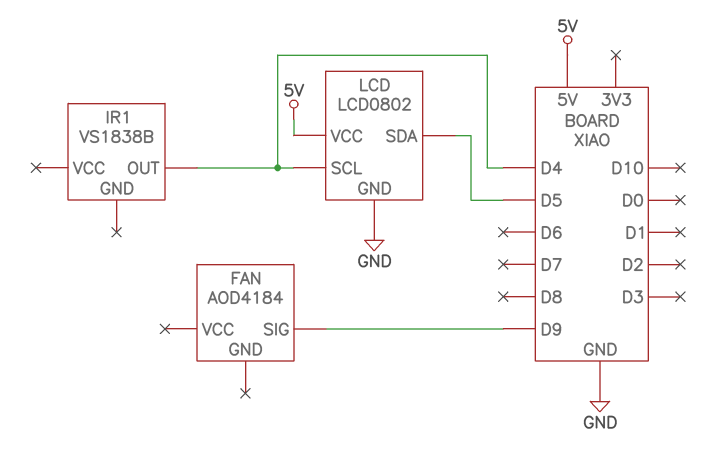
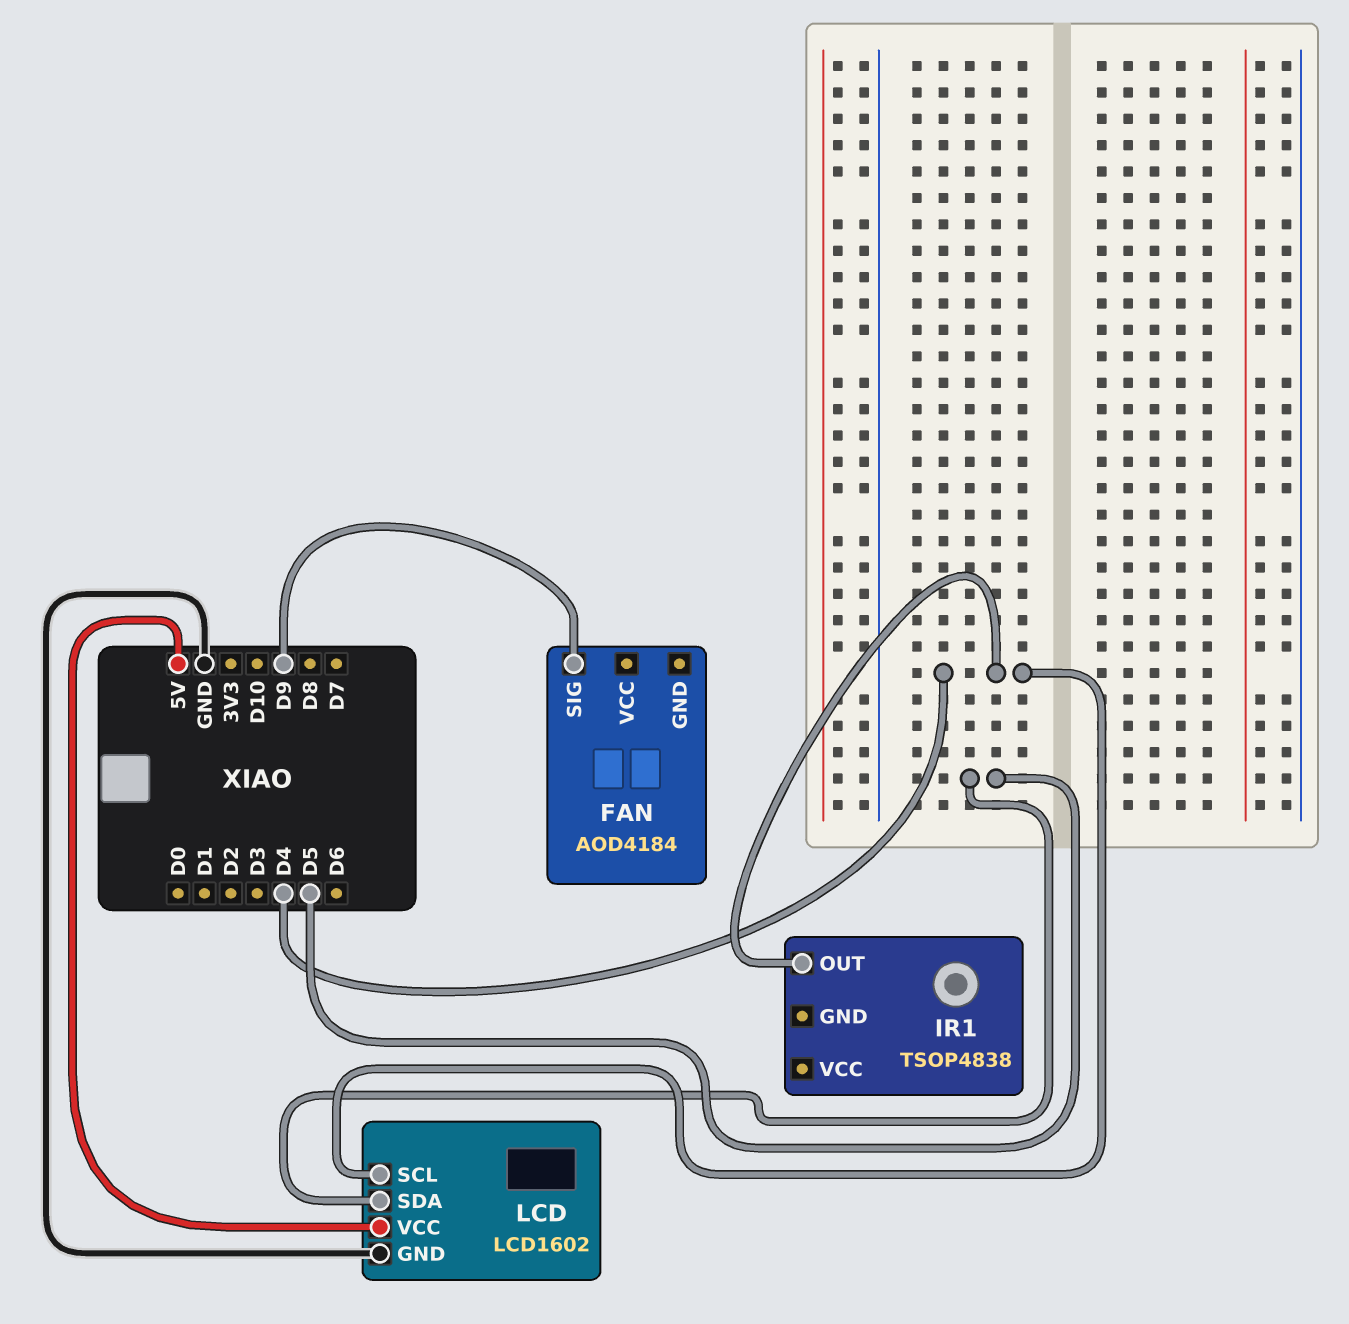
IR1: VS1838B -> TSOP4838
LCD: LCD0802 -> LCD1602

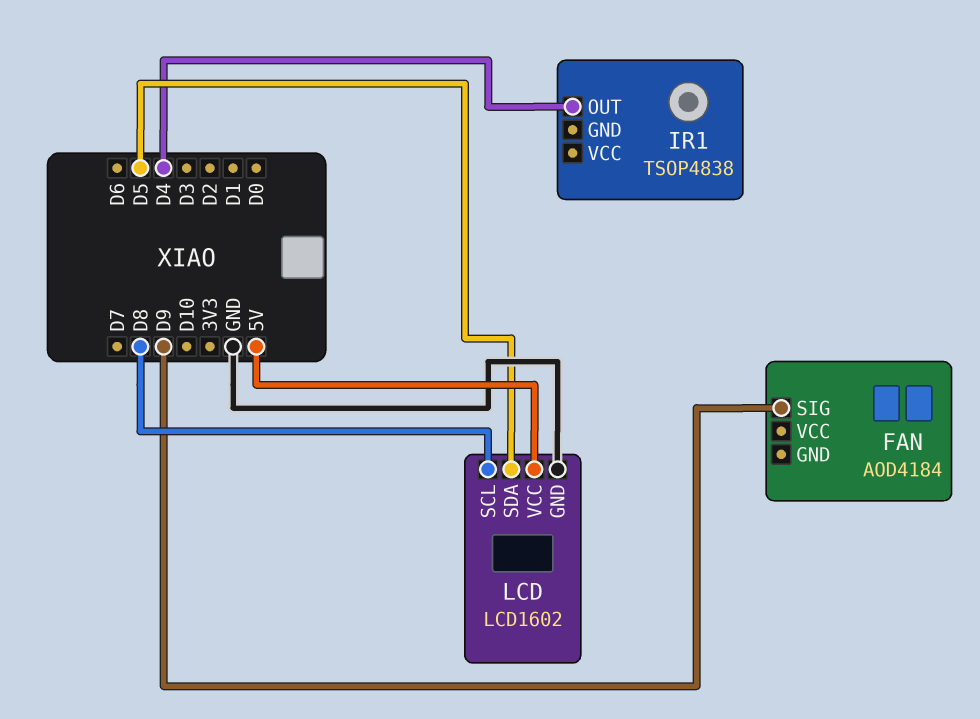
LCD pin SCL: D4 -> D8

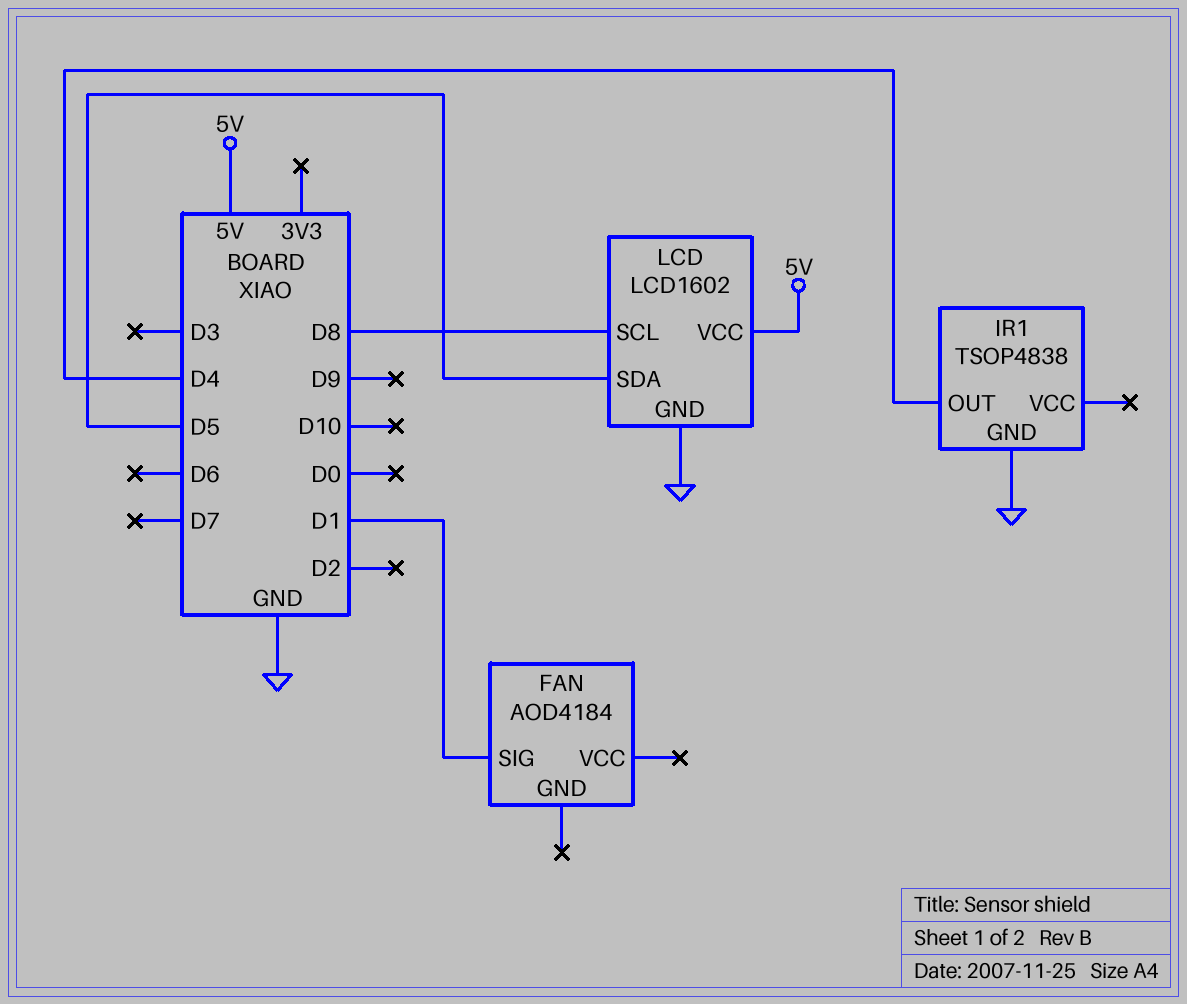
FAN pin SIG: D9 -> D1
IR1 pin GND: none -> GND

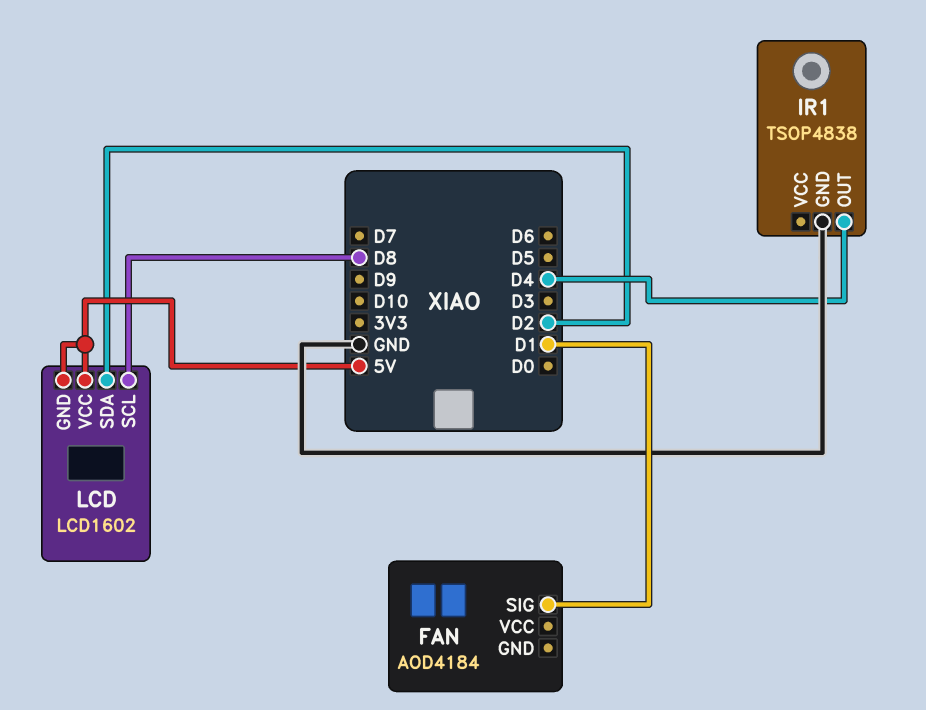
LCD pin GND: GND -> 5V
LCD pin SDA: D5 -> D2

